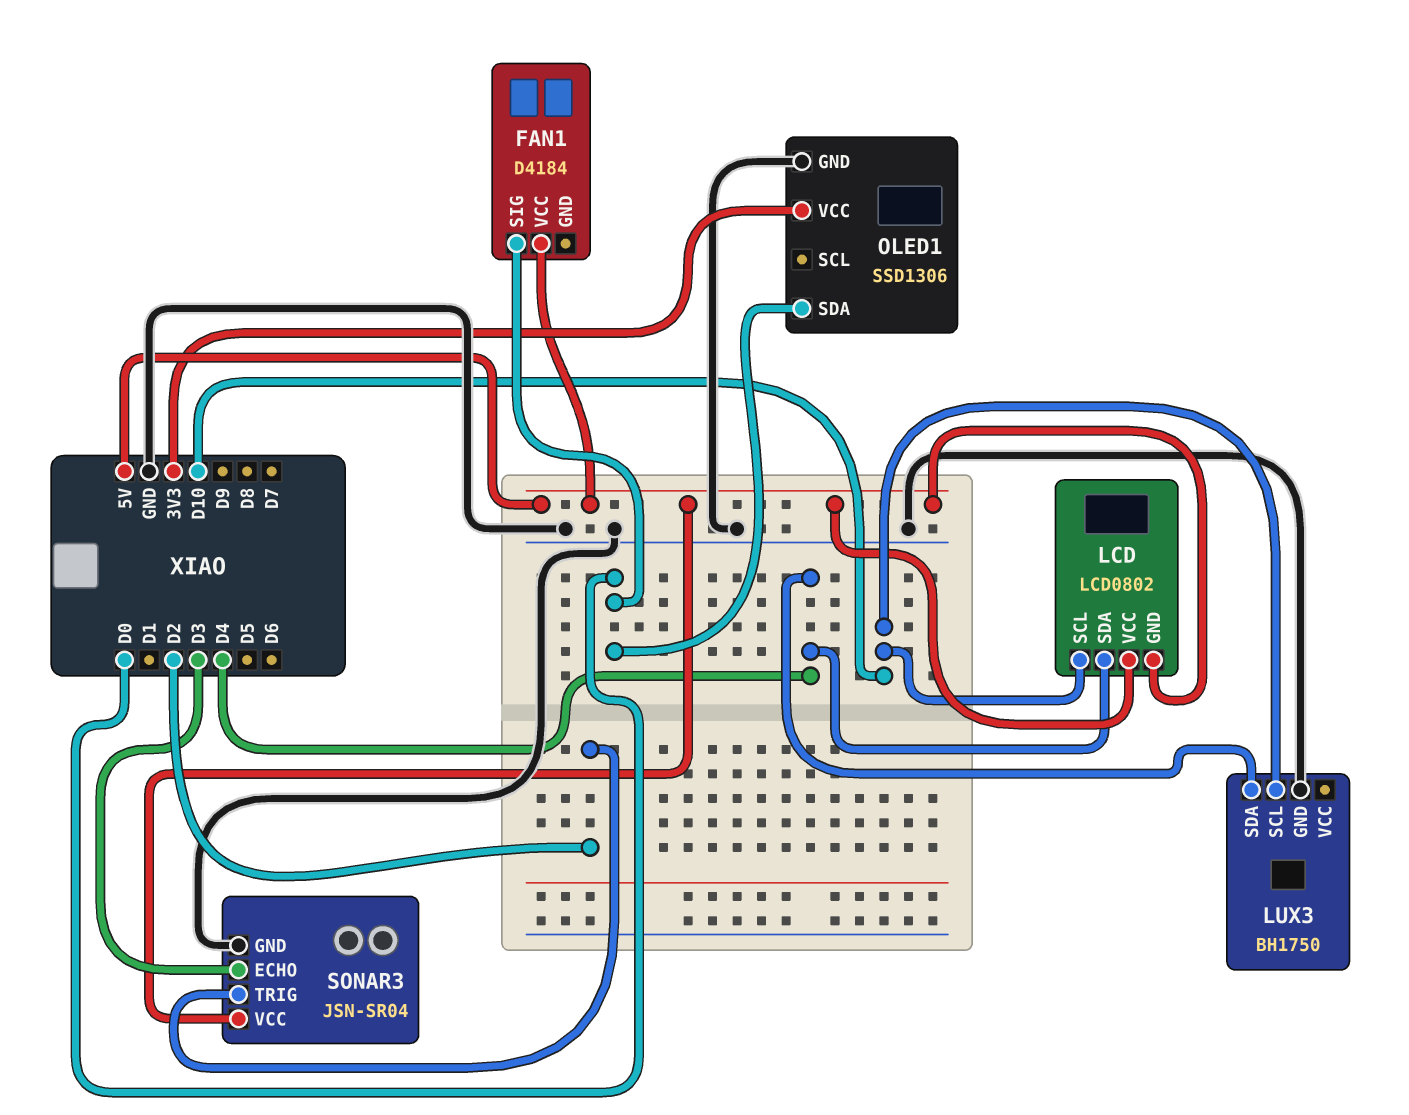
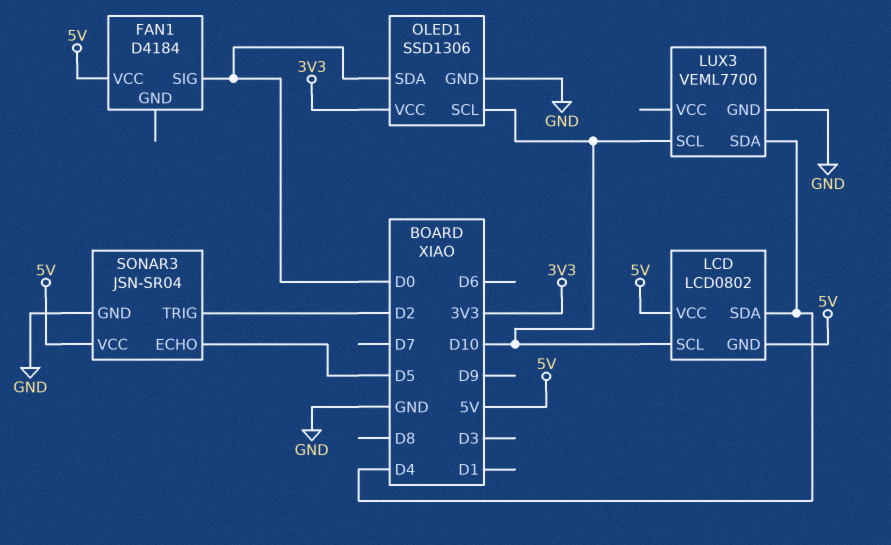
LUX3: BH1750 -> VEML7700
OLED1 pin SCL: none -> D10
SONAR3 pin ECHO: D3 -> D5

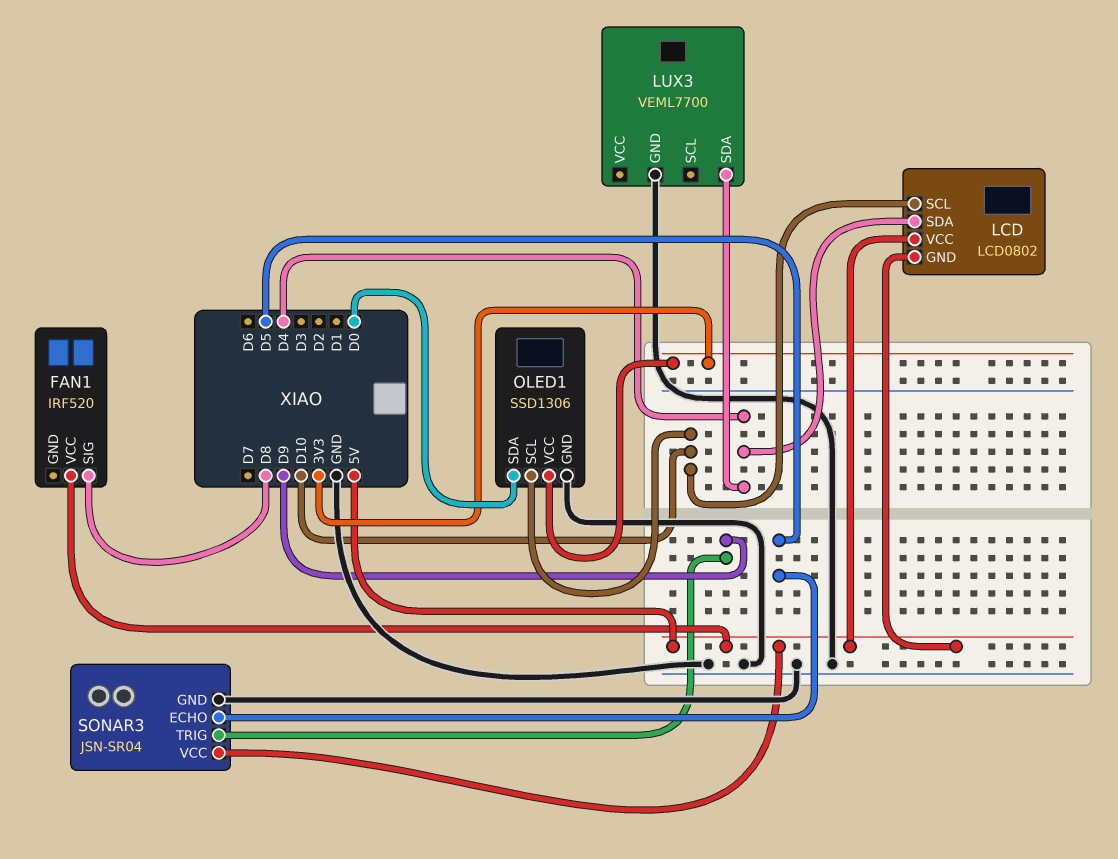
FAN1: D4184 -> IRF520
FAN1 pin SIG: D0 -> D8
LUX3 pin SCL: D10 -> none
SONAR3 pin TRIG: D2 -> D9

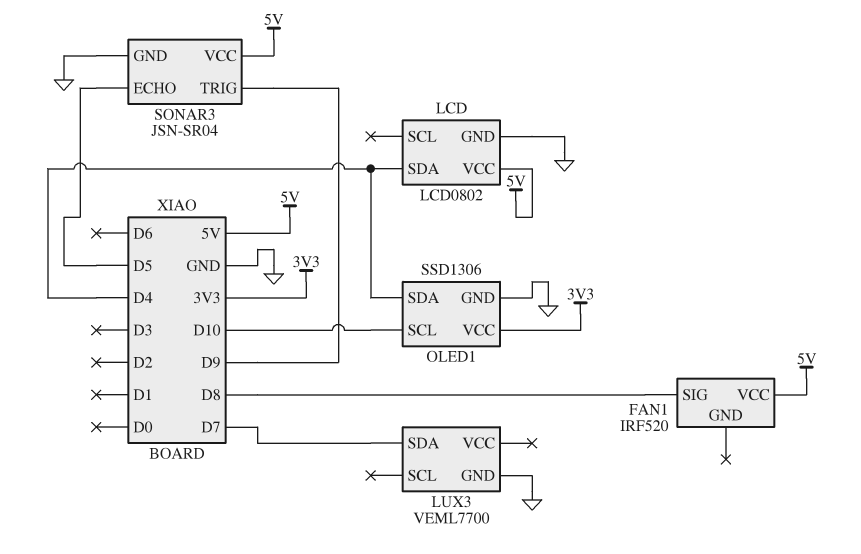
LCD pin GND: 5V -> GND
LCD pin SCL: D10 -> none
LUX3 pin SDA: D4 -> D7
OLED1 pin SDA: D0 -> D4

